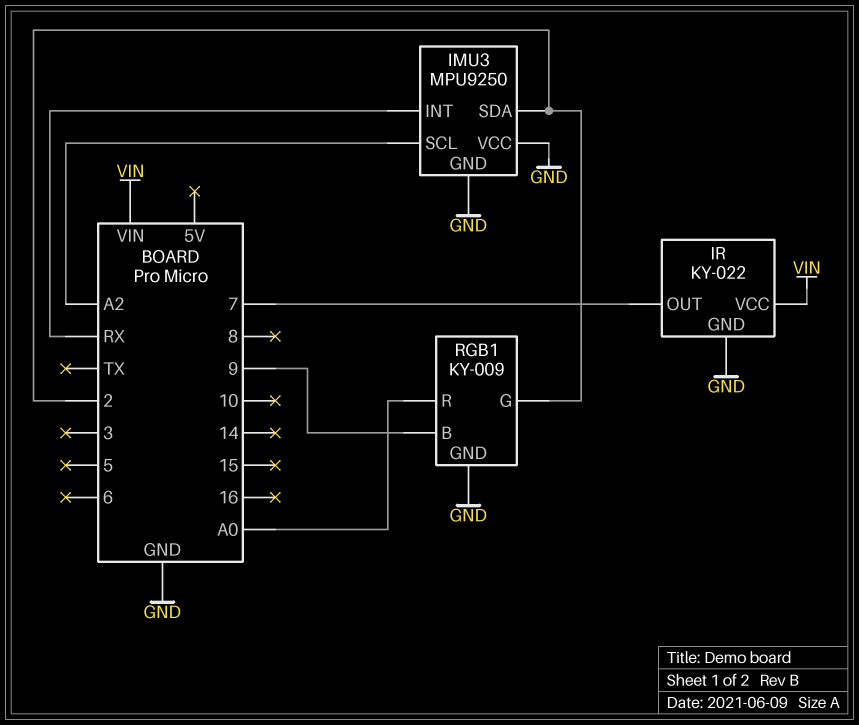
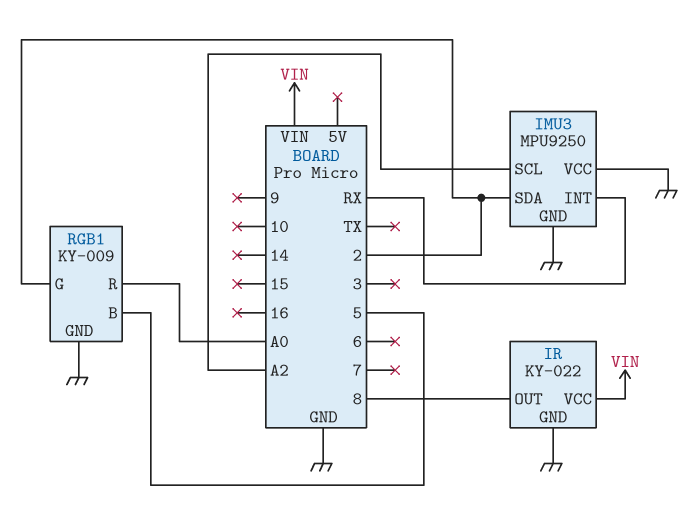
IR pin OUT: 7 -> 8
RGB1 pin B: 9 -> 5

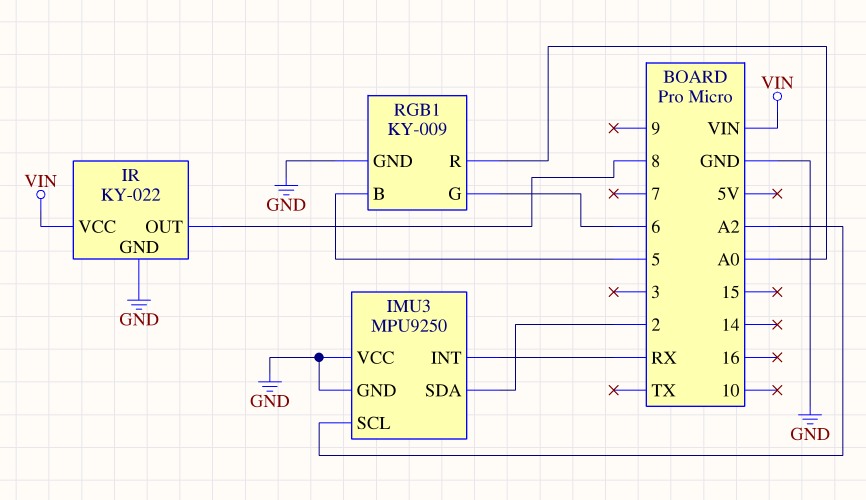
RGB1 pin G: 2 -> 6

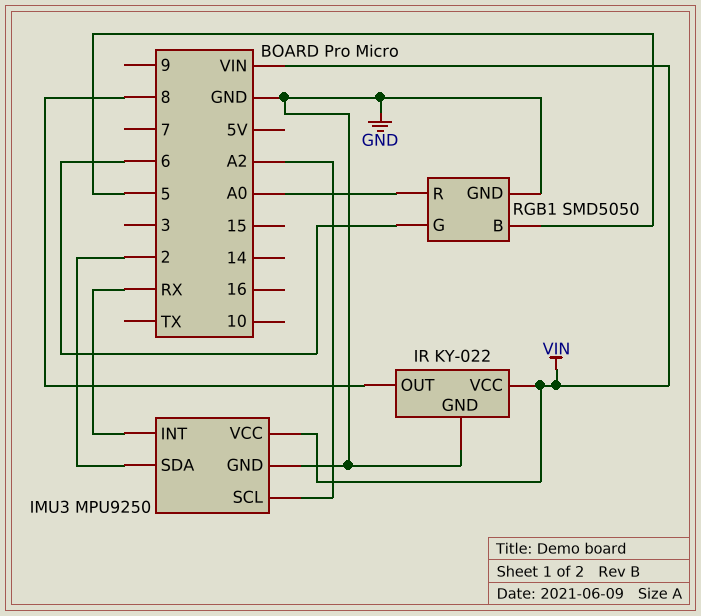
IMU3 pin VCC: GND -> VIN
RGB1: KY-009 -> SMD5050

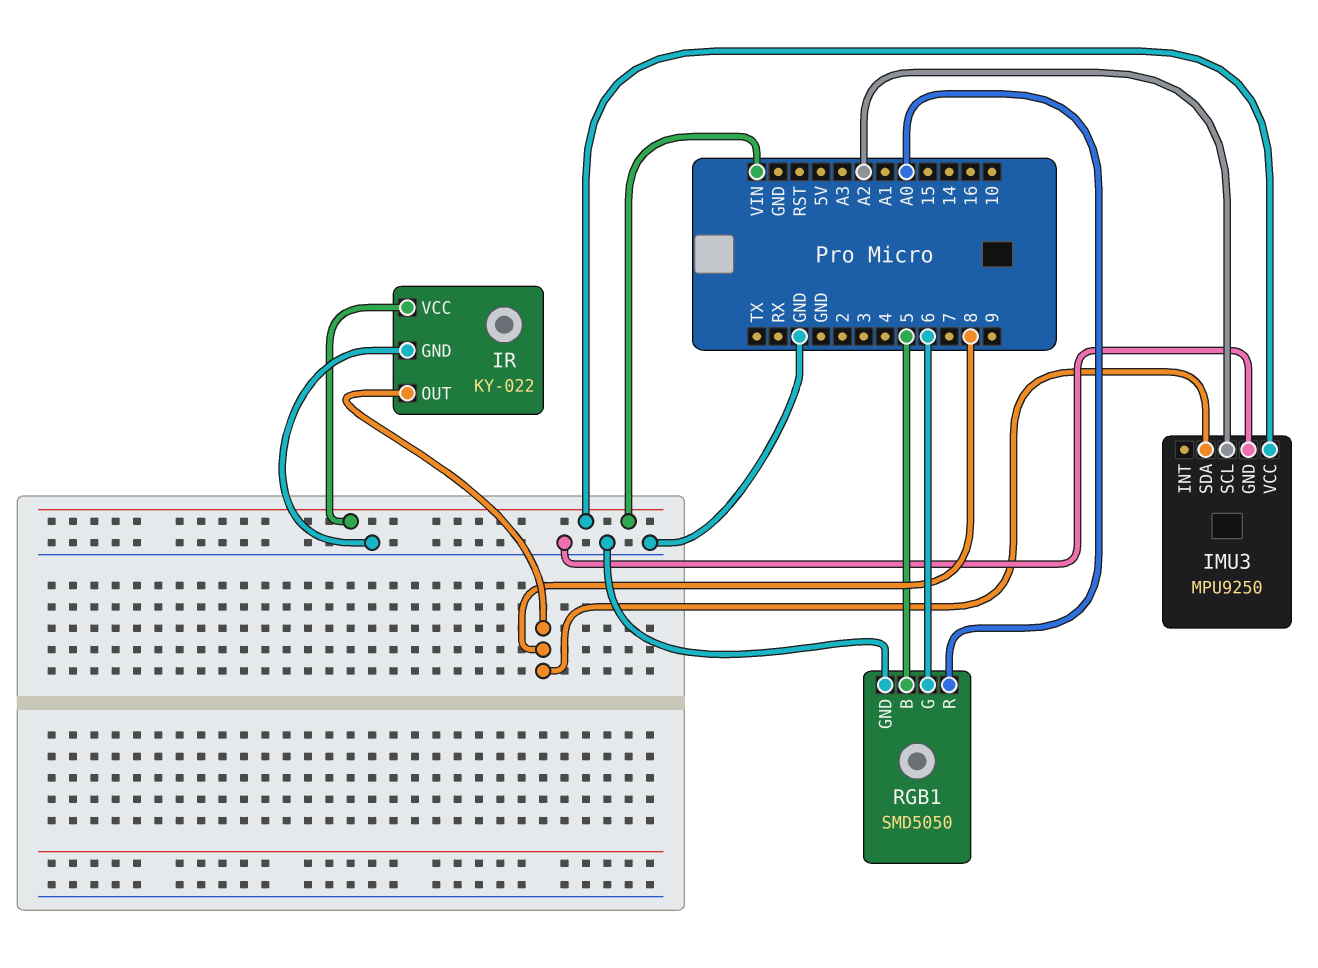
IMU3 pin INT: RX -> none
IMU3 pin SDA: 2 -> 8

